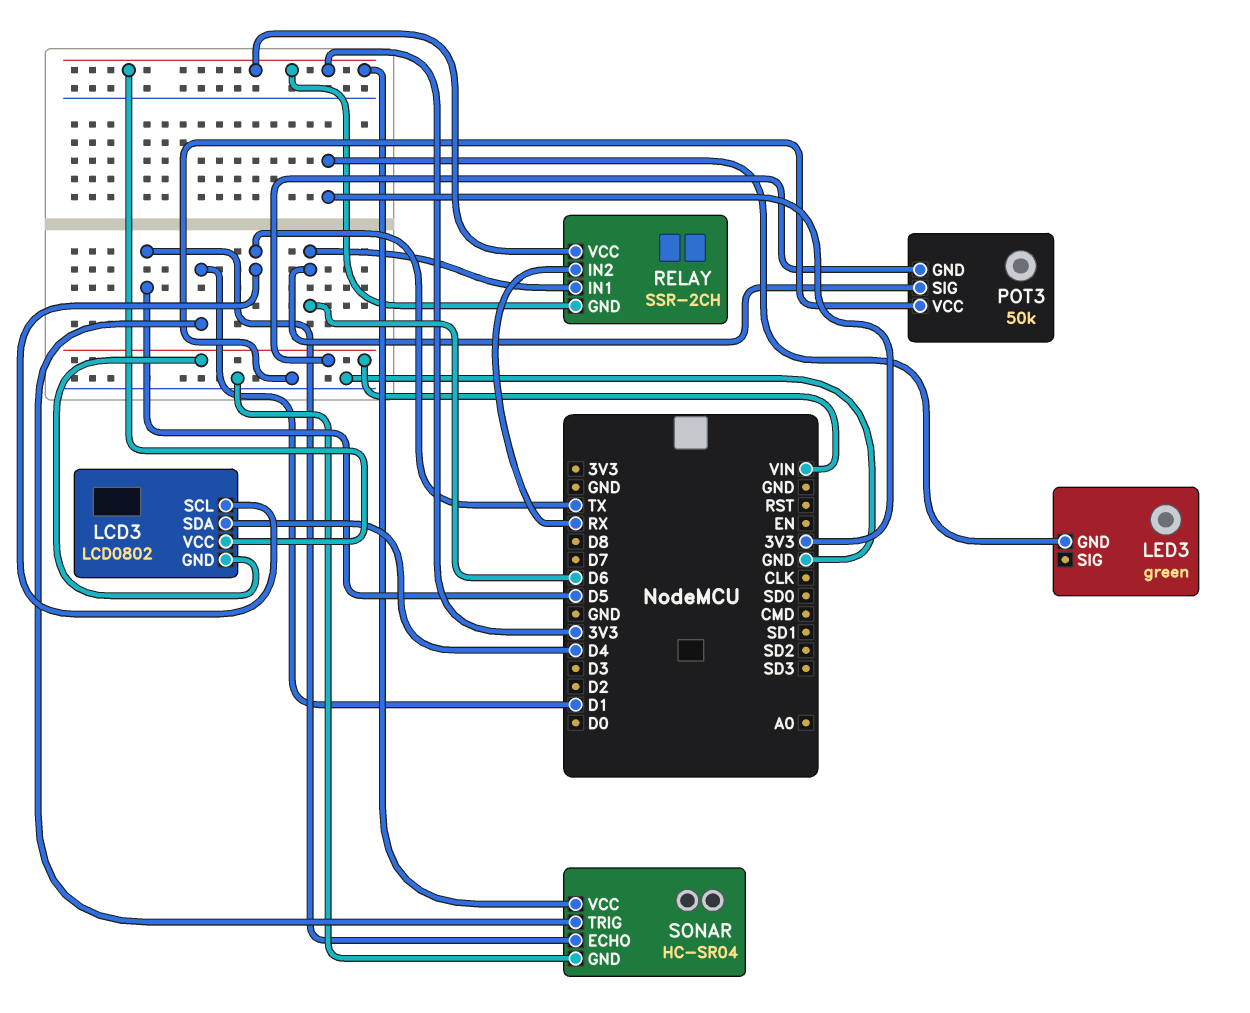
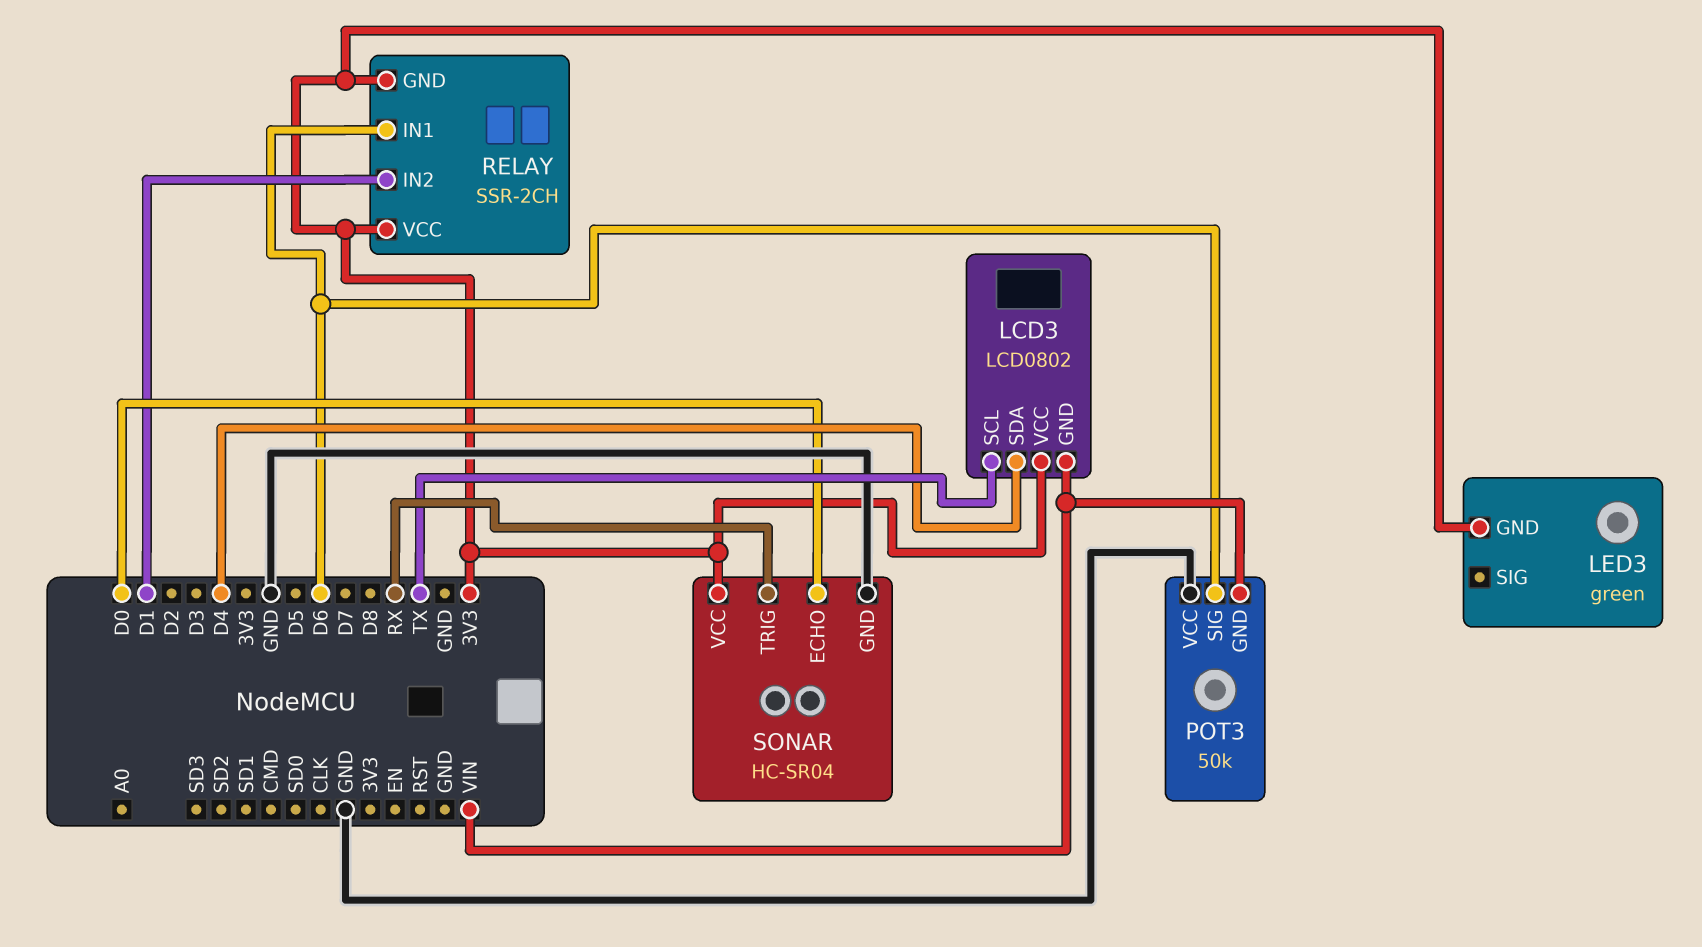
RELAY pin IN2: RX -> D1
SONAR pin ECHO: D5 -> D0
SONAR pin TRIG: D1 -> RX

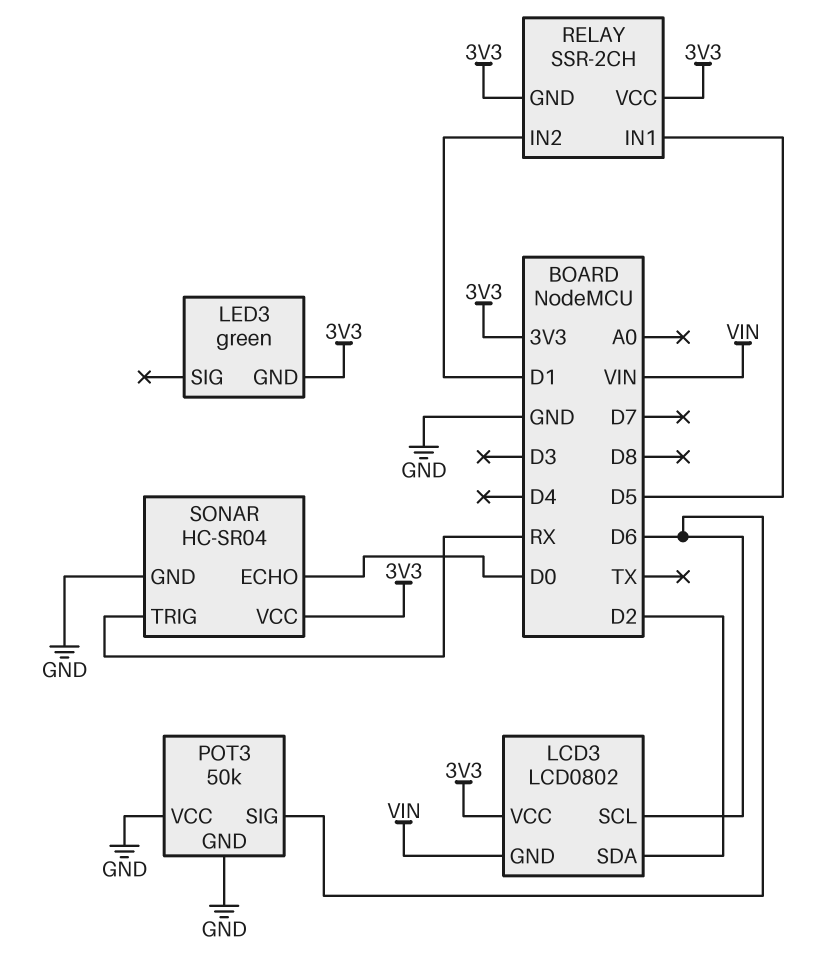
LCD3 pin SCL: TX -> D6
LCD3 pin SDA: D4 -> D2
POT3 pin GND: VIN -> GND
RELAY pin IN1: D6 -> D5

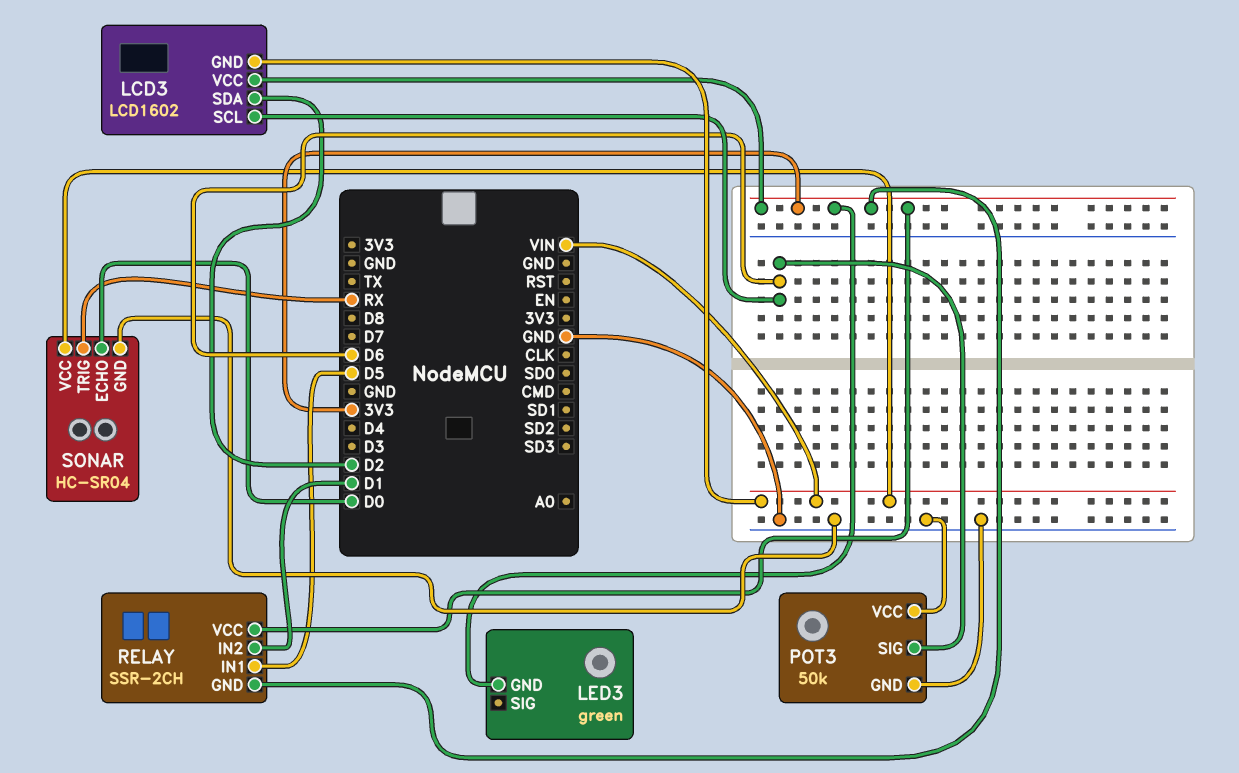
LCD3: LCD0802 -> LCD1602
SONAR pin VCC: 3V3 -> VIN

